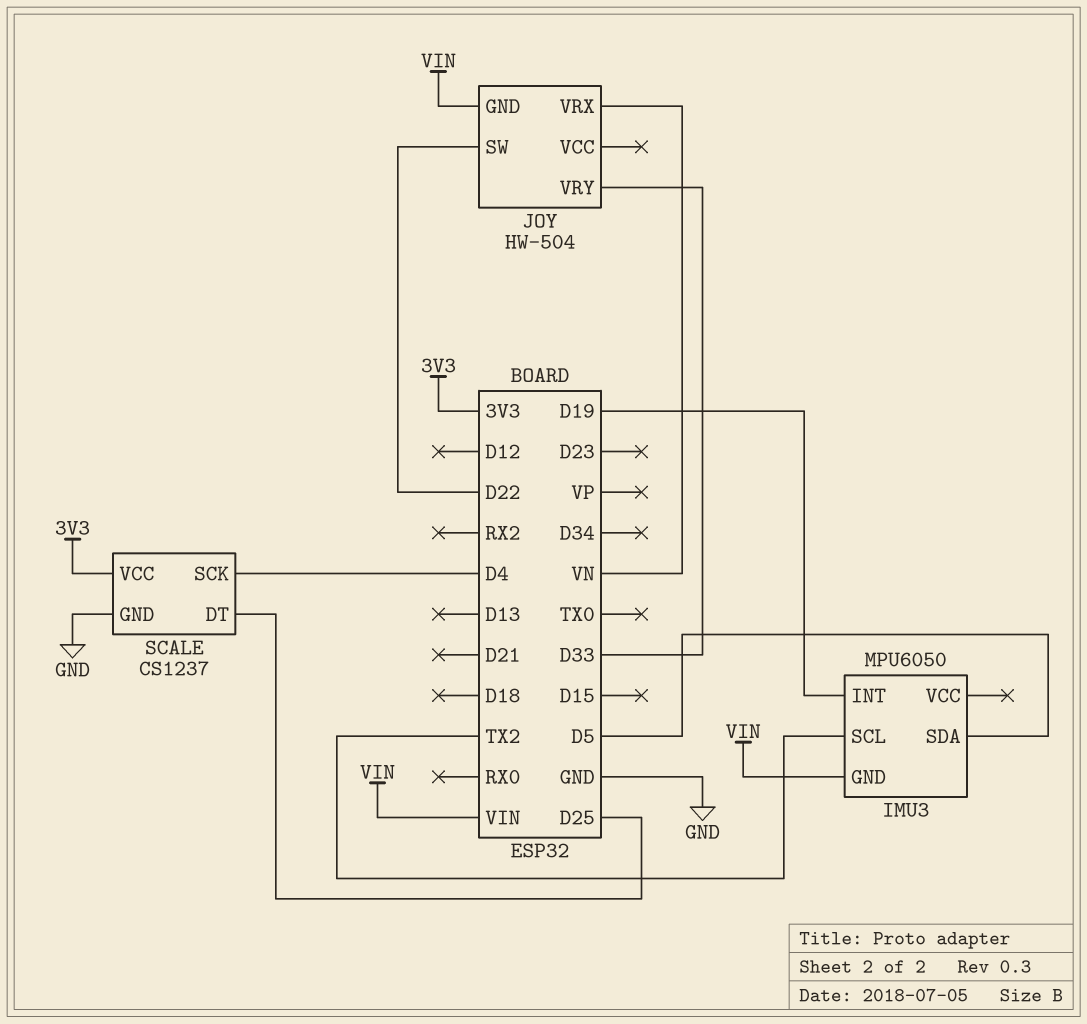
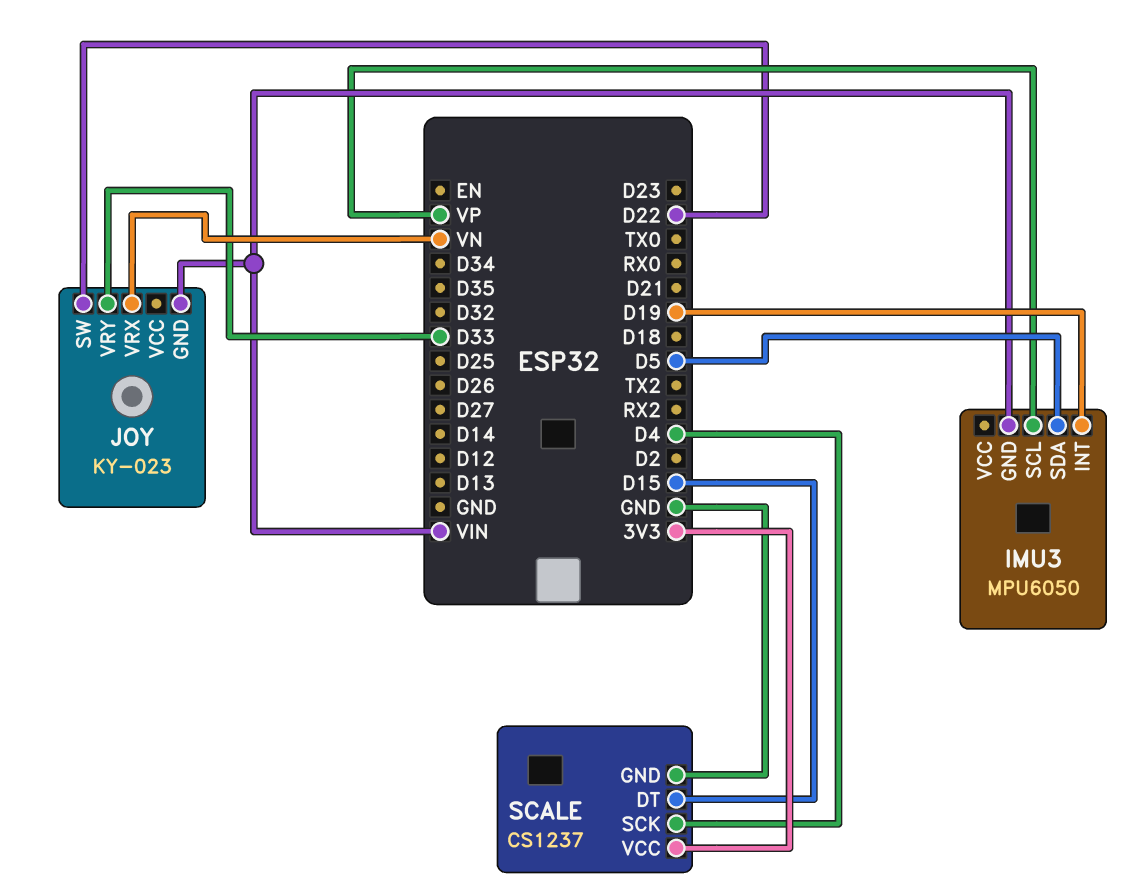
IMU3 pin SCL: TX2 -> VP
JOY: HW-504 -> KY-023
SCALE pin DT: D25 -> D15

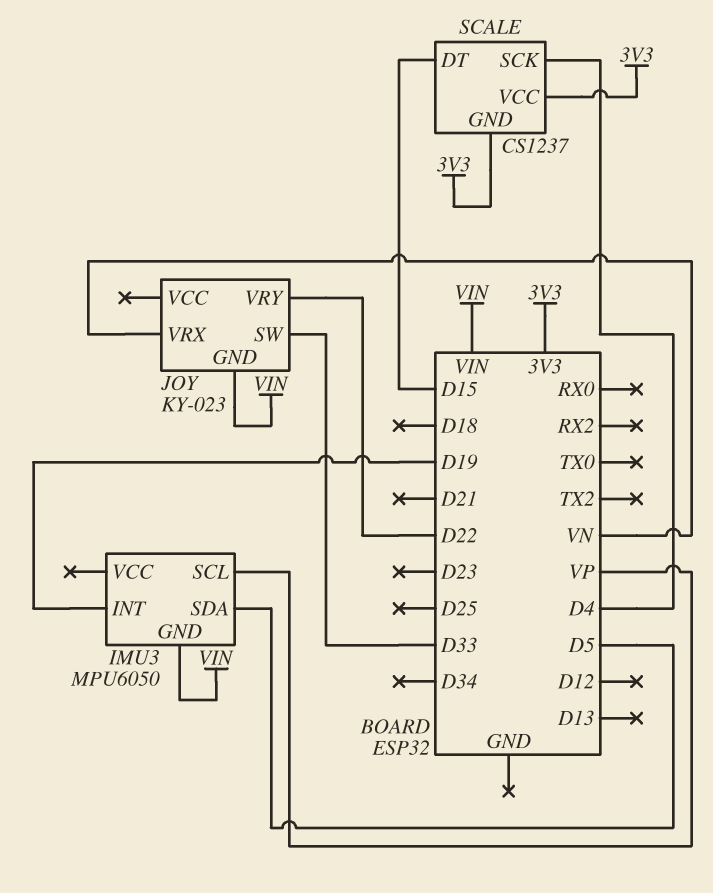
JOY pin SW: D22 -> D33
JOY pin VRY: D33 -> D22
SCALE pin GND: GND -> 3V3

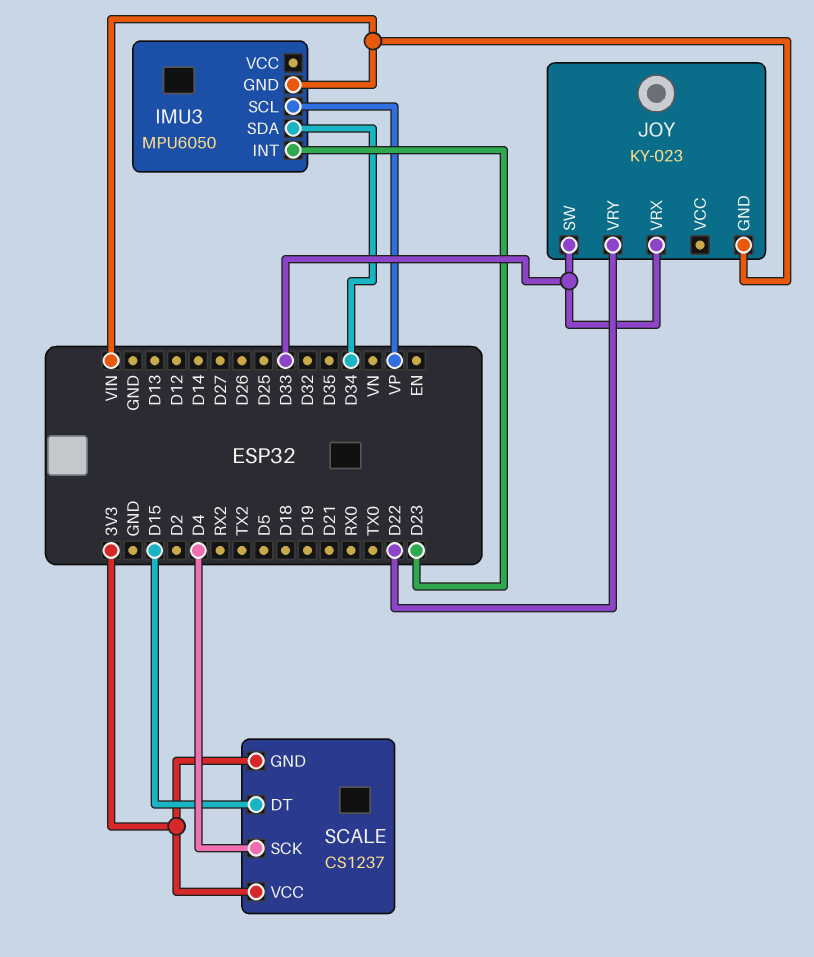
IMU3 pin INT: D19 -> D23
IMU3 pin SDA: D5 -> D34
JOY pin VRX: VN -> D33

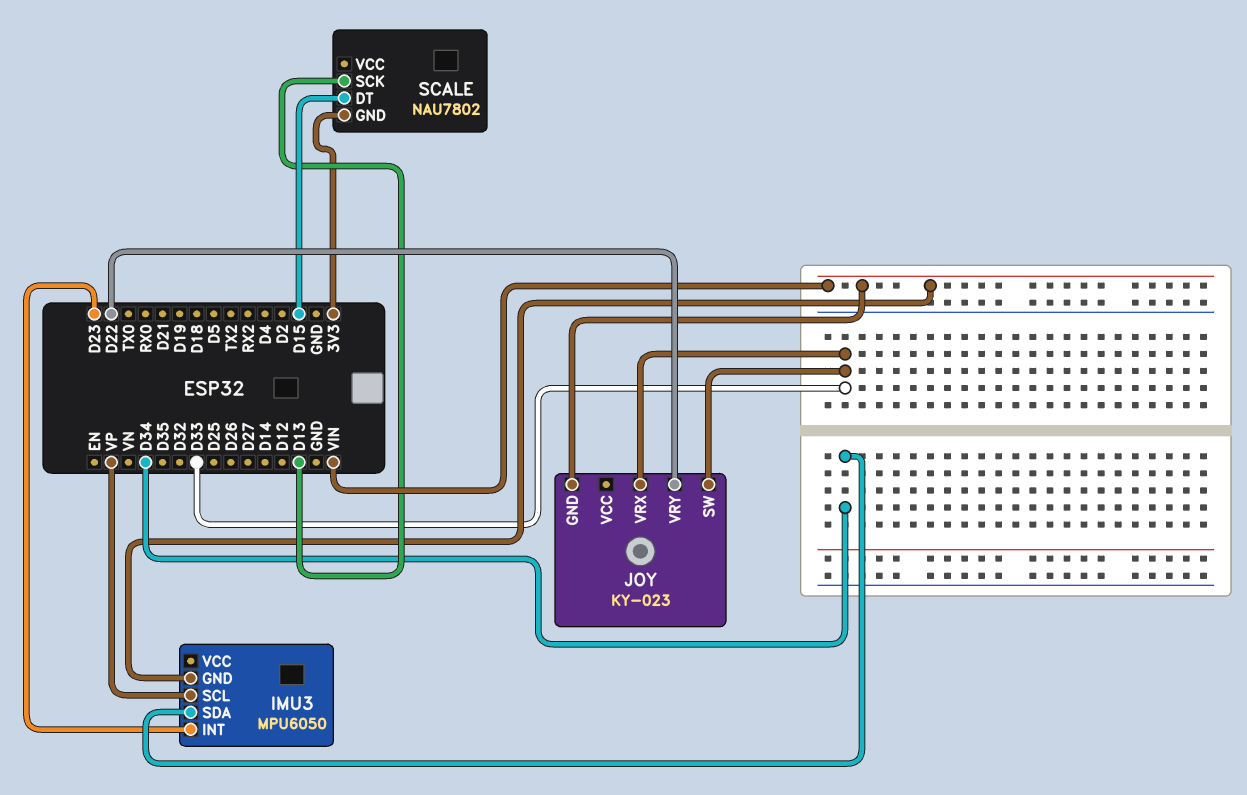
SCALE: CS1237 -> NAU7802
SCALE pin SCK: D4 -> D13
SCALE pin VCC: 3V3 -> none

